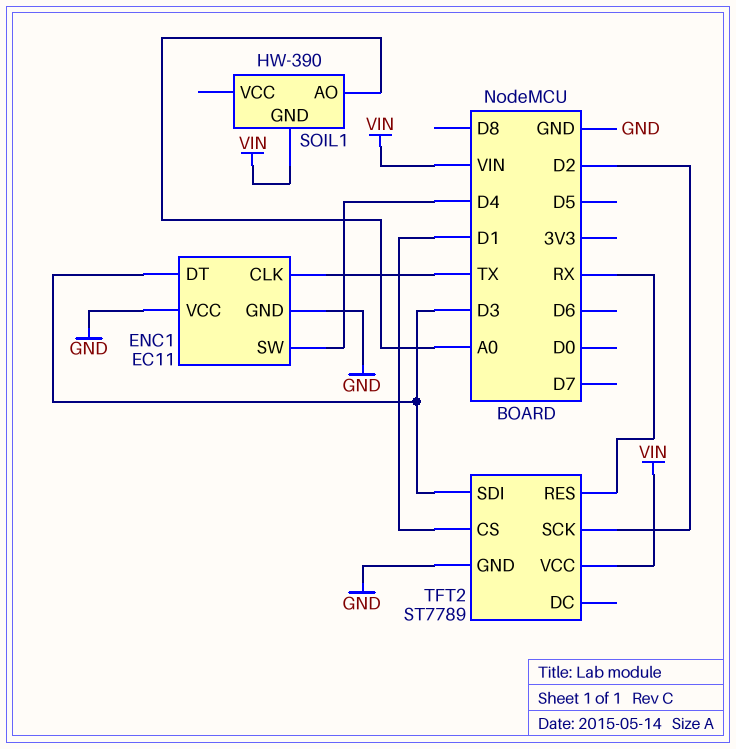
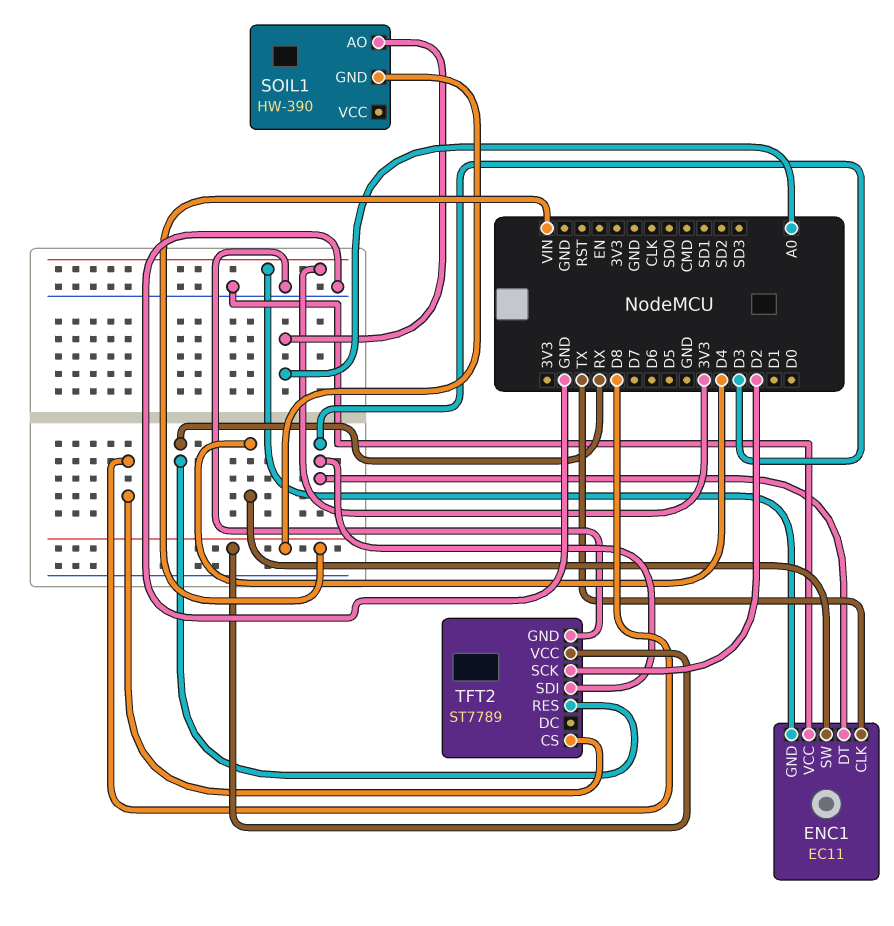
ENC1 pin GND: GND -> 3V3
TFT2 pin CS: D1 -> D8

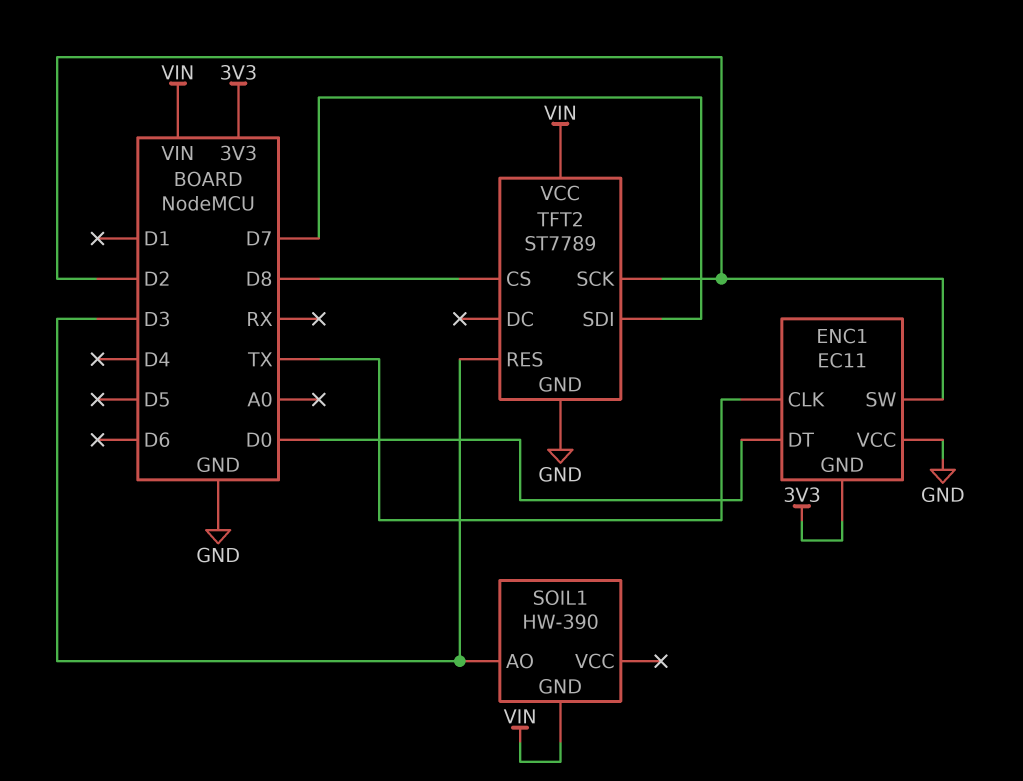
ENC1 pin DT: D3 -> D0
ENC1 pin SW: D4 -> D2
SOIL1 pin AO: A0 -> D3
TFT2 pin RES: RX -> D3
TFT2 pin SDI: D3 -> D7

